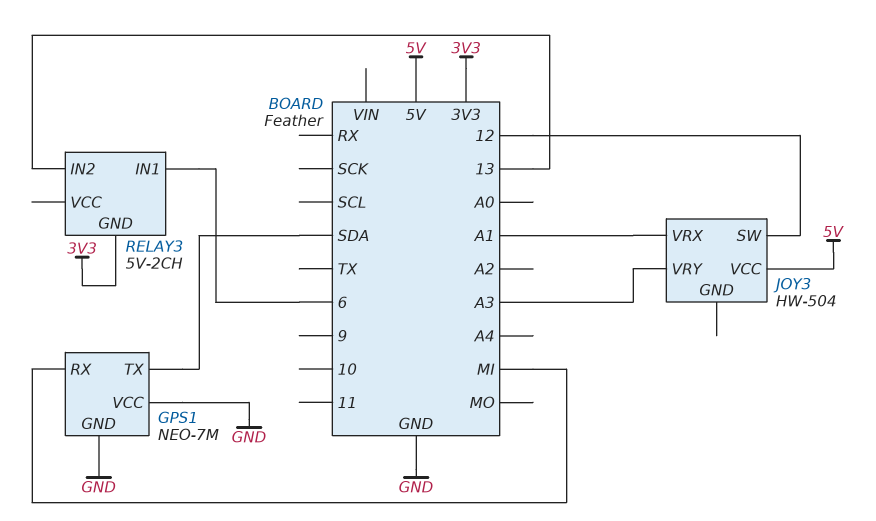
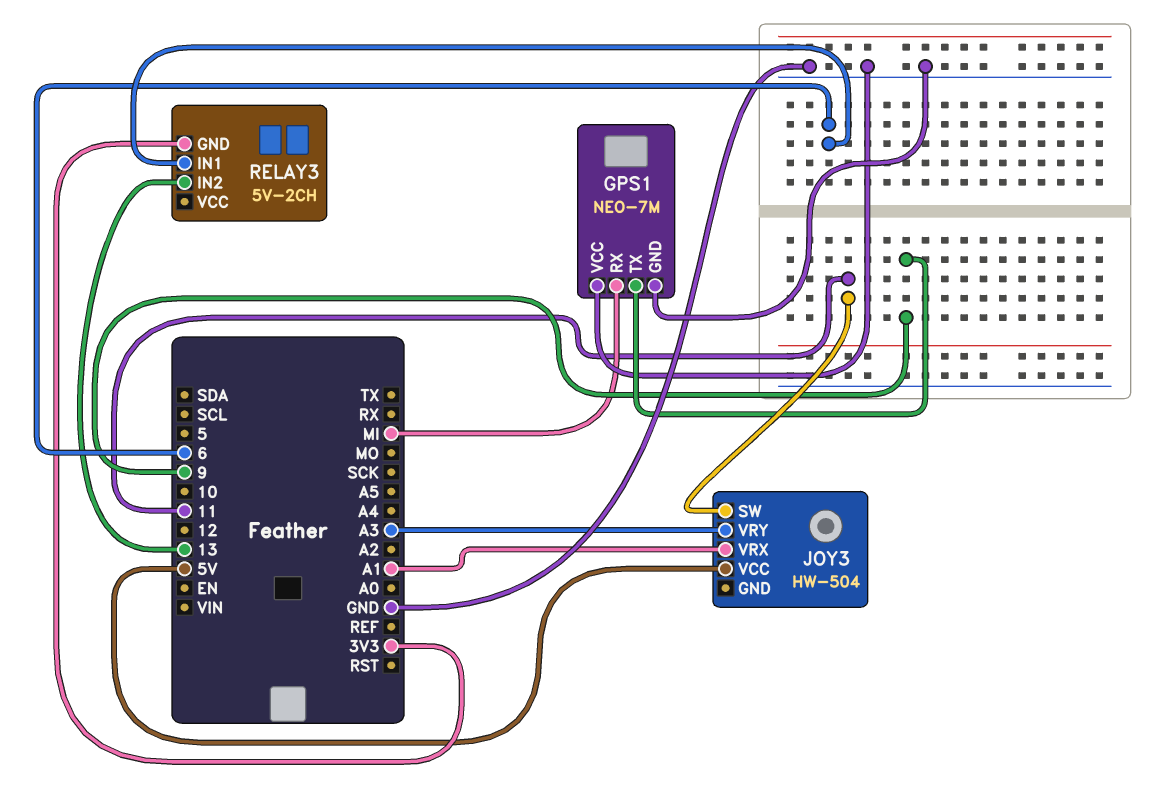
GPS1 pin TX: SDA -> 9
JOY3 pin SW: 12 -> 11

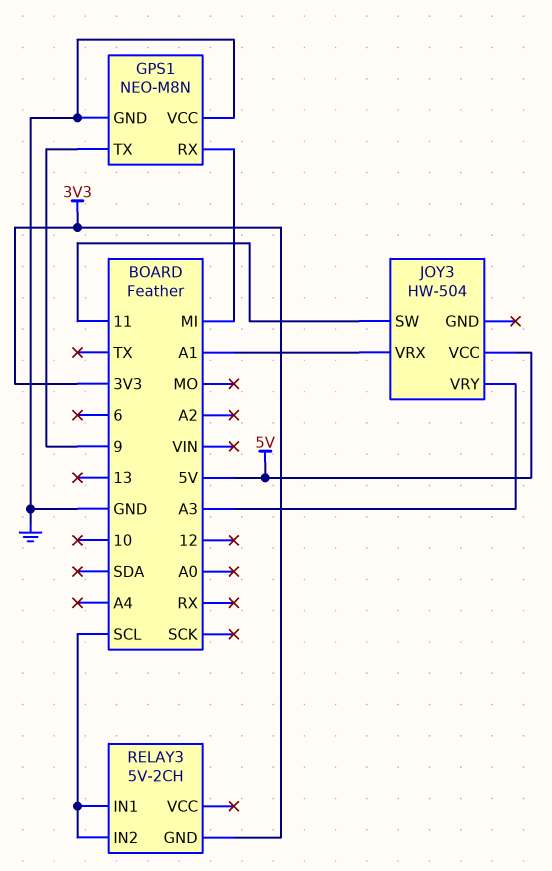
GPS1: NEO-7M -> NEO-M8N
RELAY3 pin IN1: 6 -> SCL
RELAY3 pin IN2: 13 -> SCL

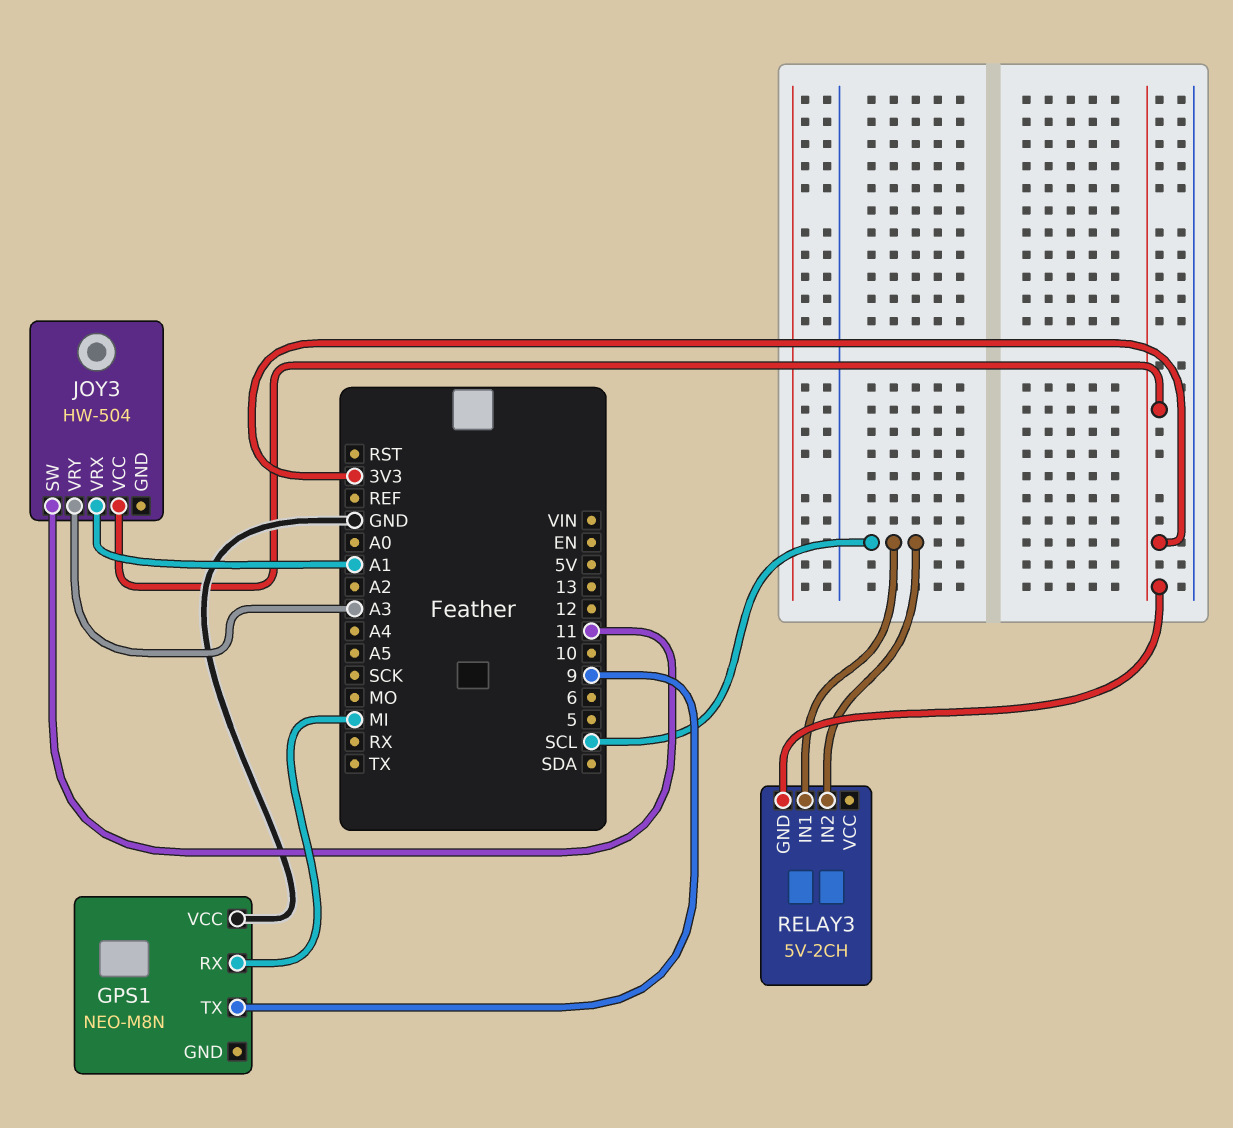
GPS1 pin GND: GND -> none
JOY3 pin VCC: 5V -> 3V3

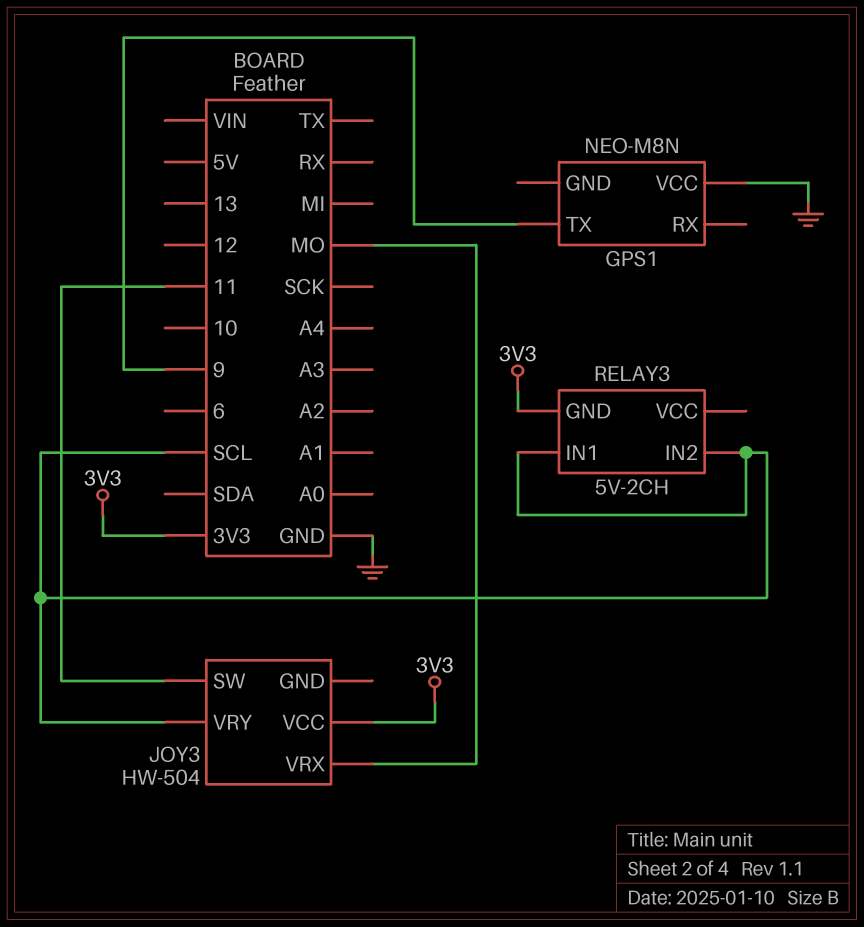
GPS1 pin RX: MI -> none
JOY3 pin VRX: A1 -> MO
JOY3 pin VRY: A3 -> SCL

